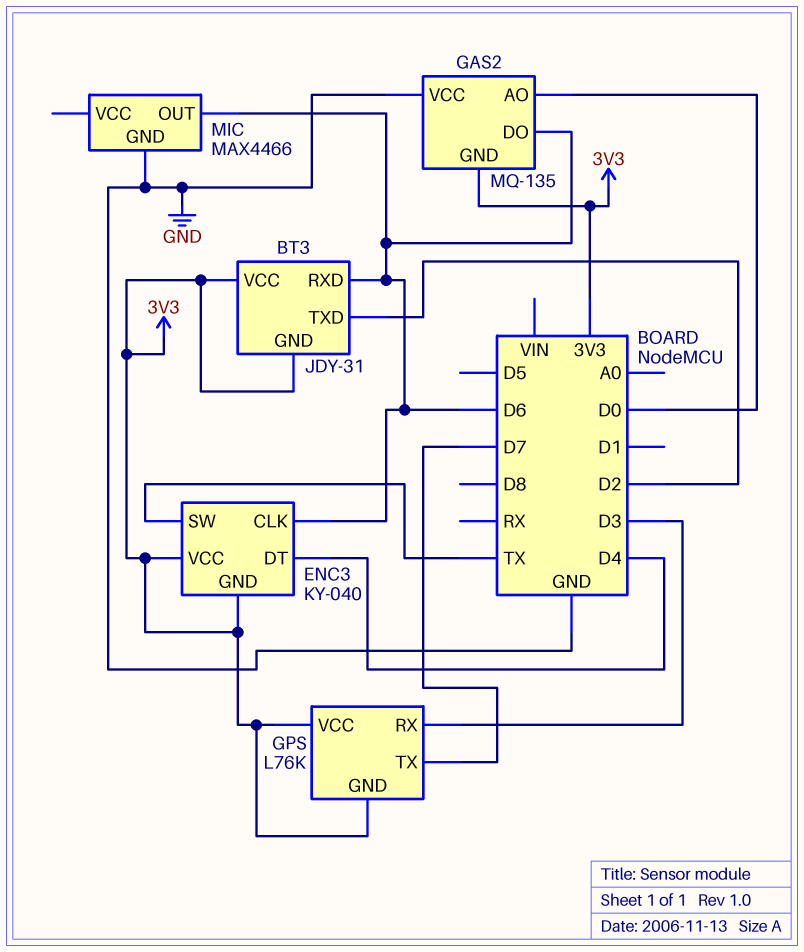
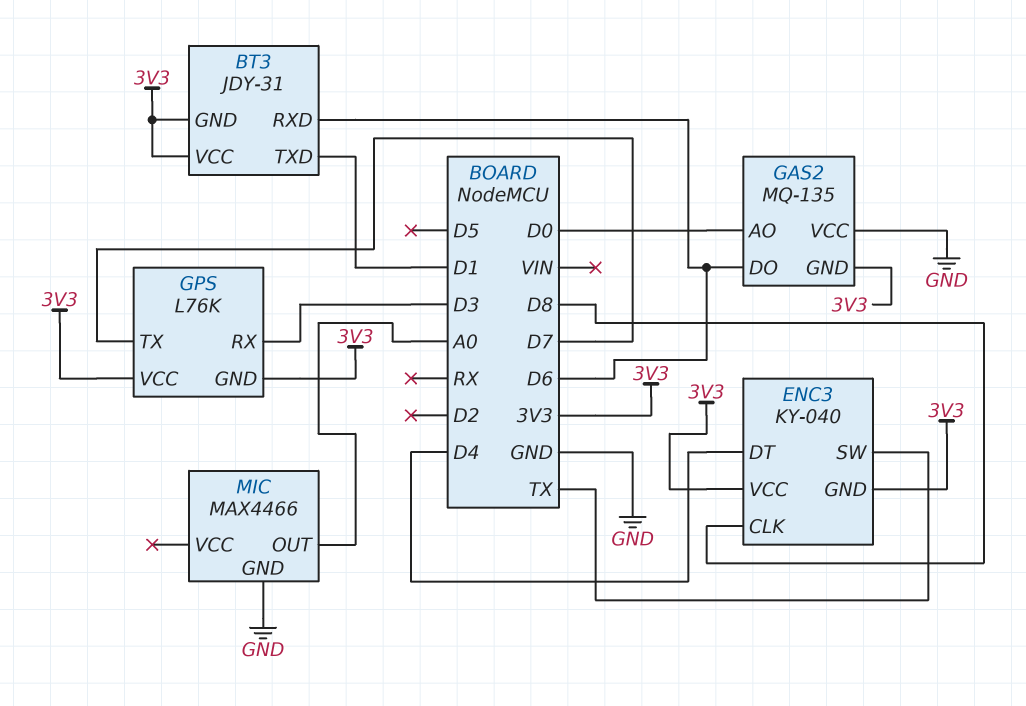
BT3 pin TXD: D2 -> D1
ENC3 pin CLK: D6 -> D8
MIC pin OUT: D6 -> A0

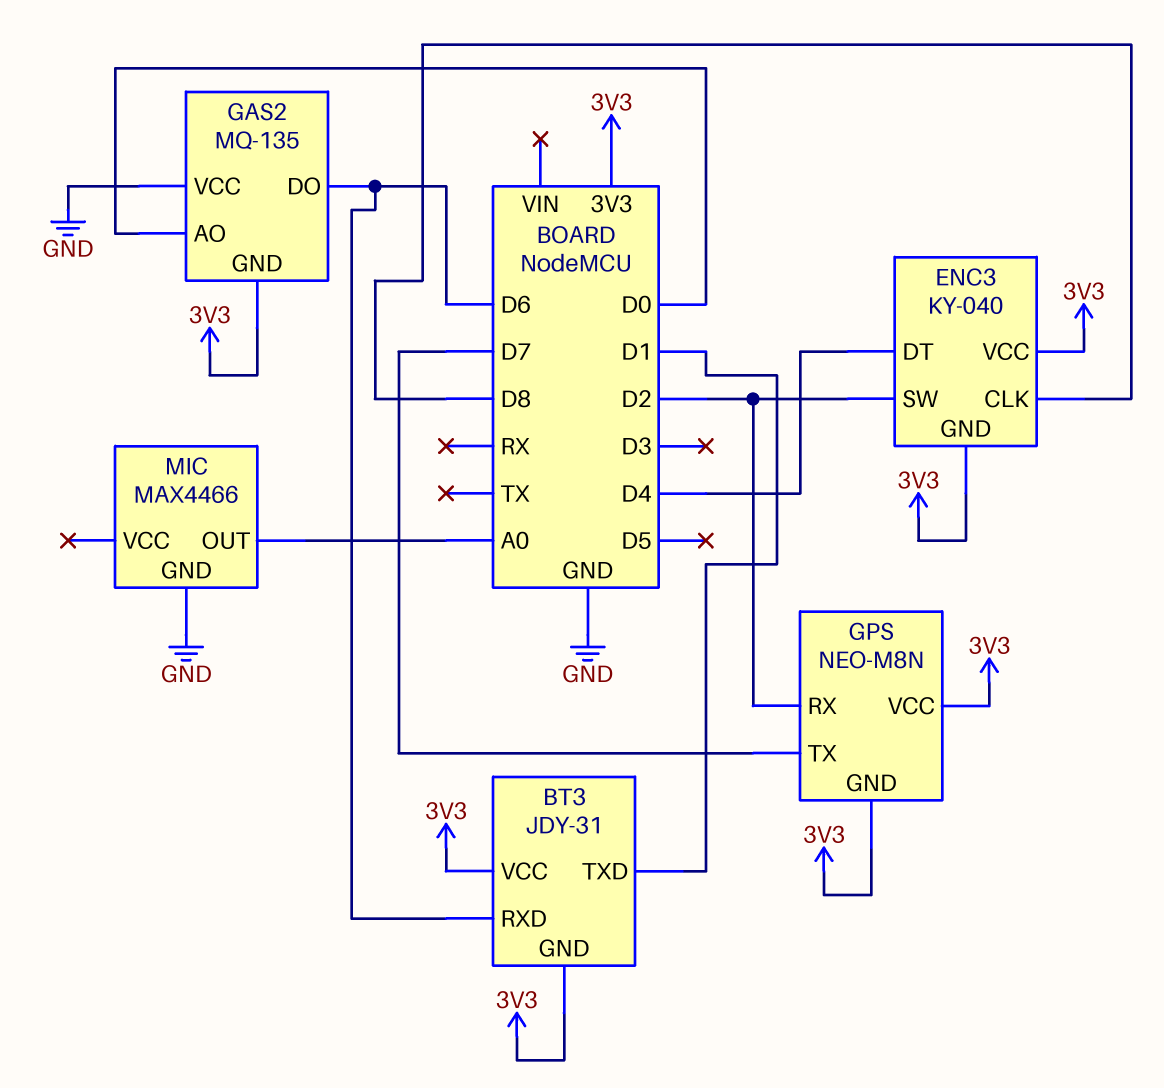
ENC3 pin SW: TX -> D2
GPS: L76K -> NEO-M8N
GPS pin RX: D3 -> D2

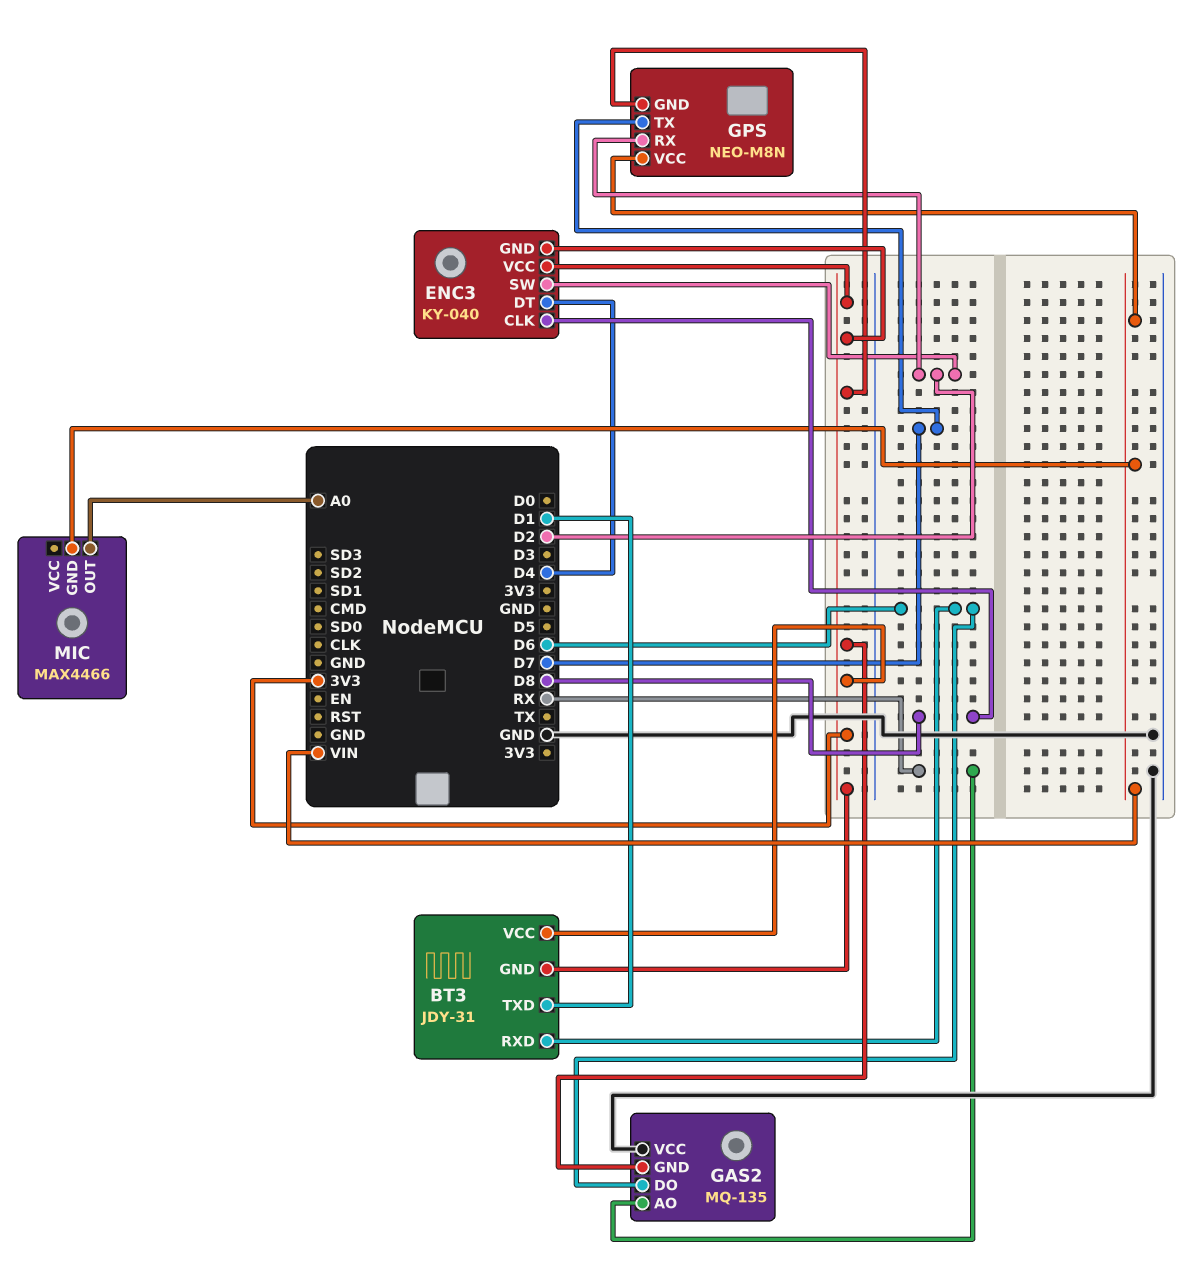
GAS2 pin AO: D0 -> RX
GPS pin VCC: 3V3 -> VIN
MIC pin GND: GND -> VIN

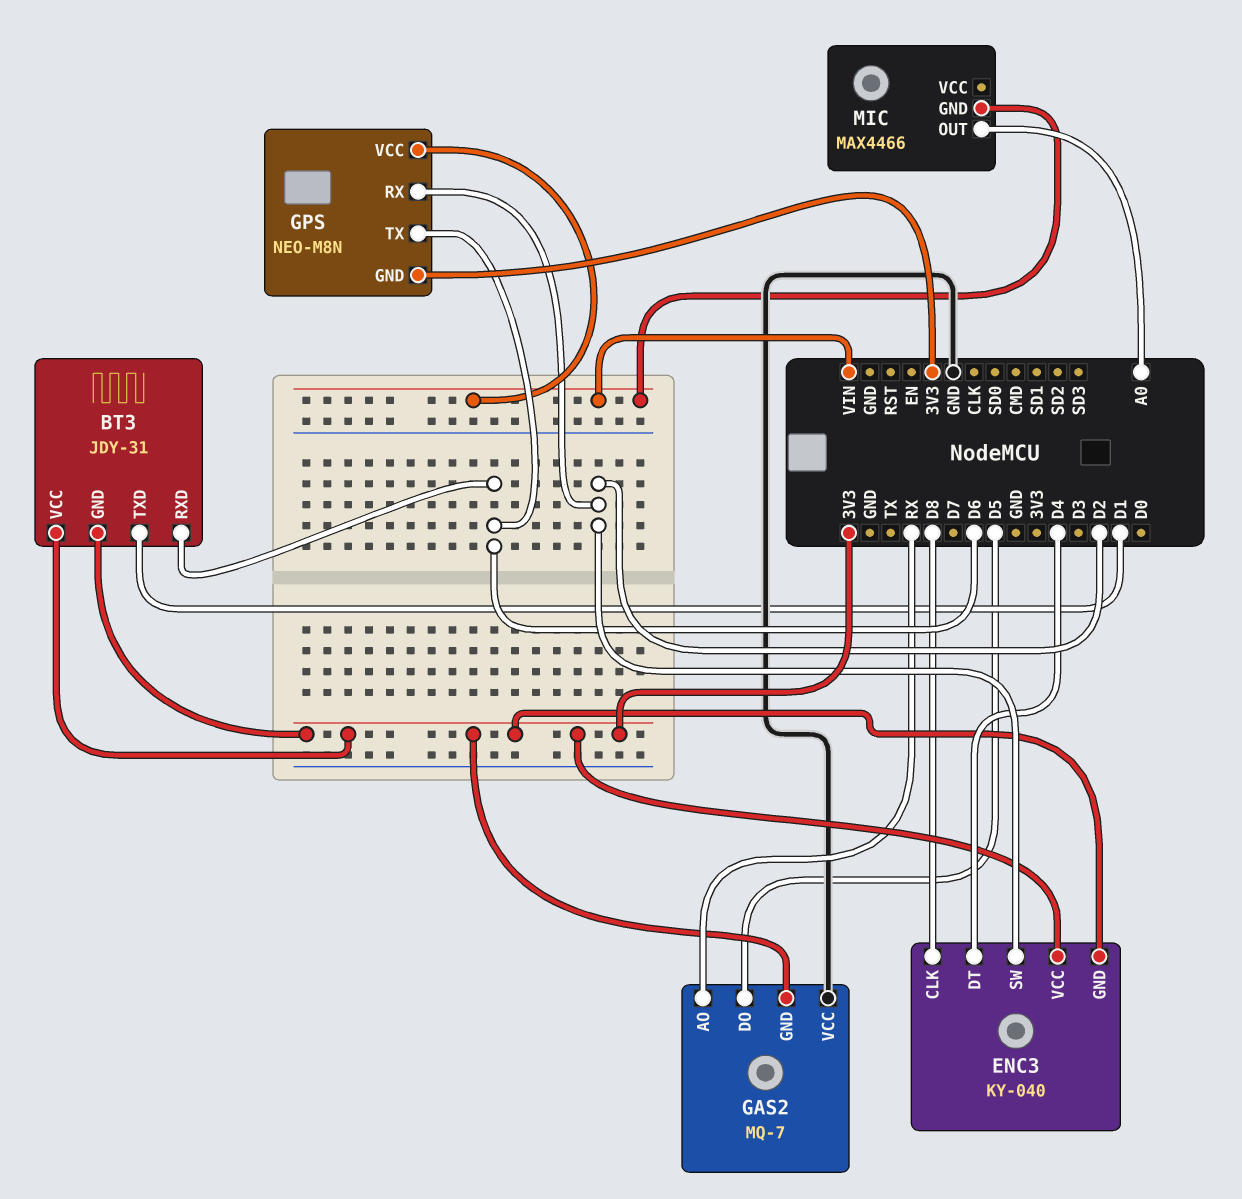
GAS2: MQ-135 -> MQ-7
GAS2 pin DO: D6 -> D5
GPS pin TX: D7 -> D6

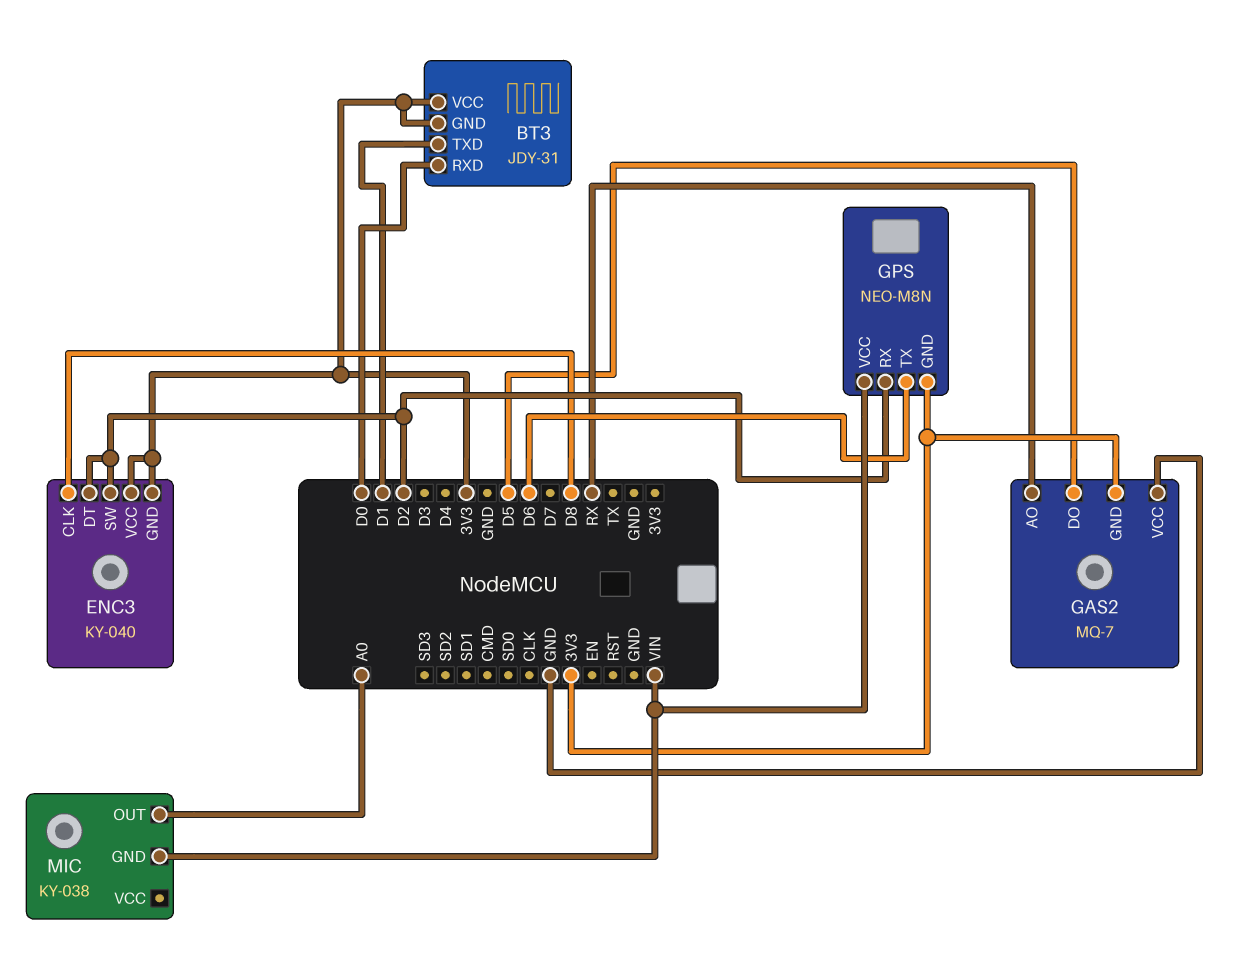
BT3 pin RXD: D6 -> D0
ENC3 pin DT: D4 -> D2
MIC: MAX4466 -> KY-038

